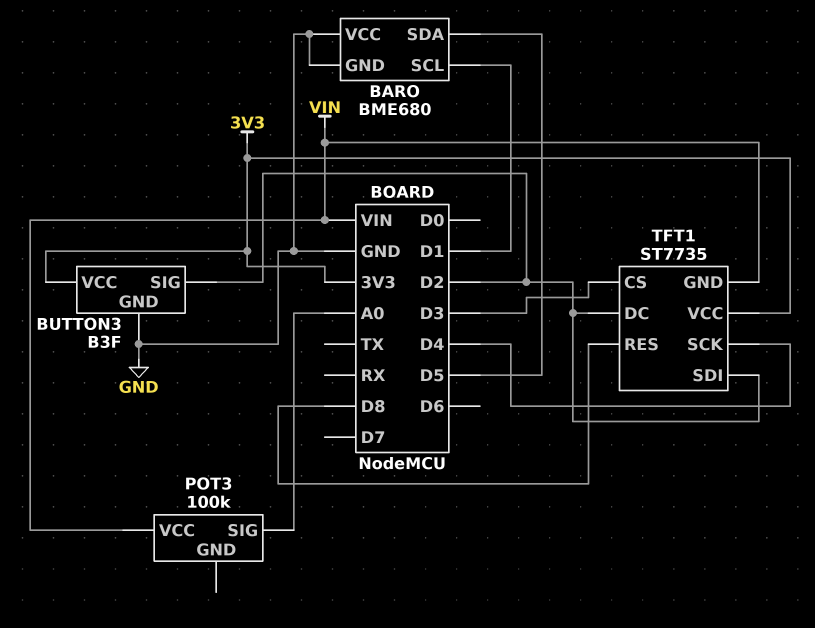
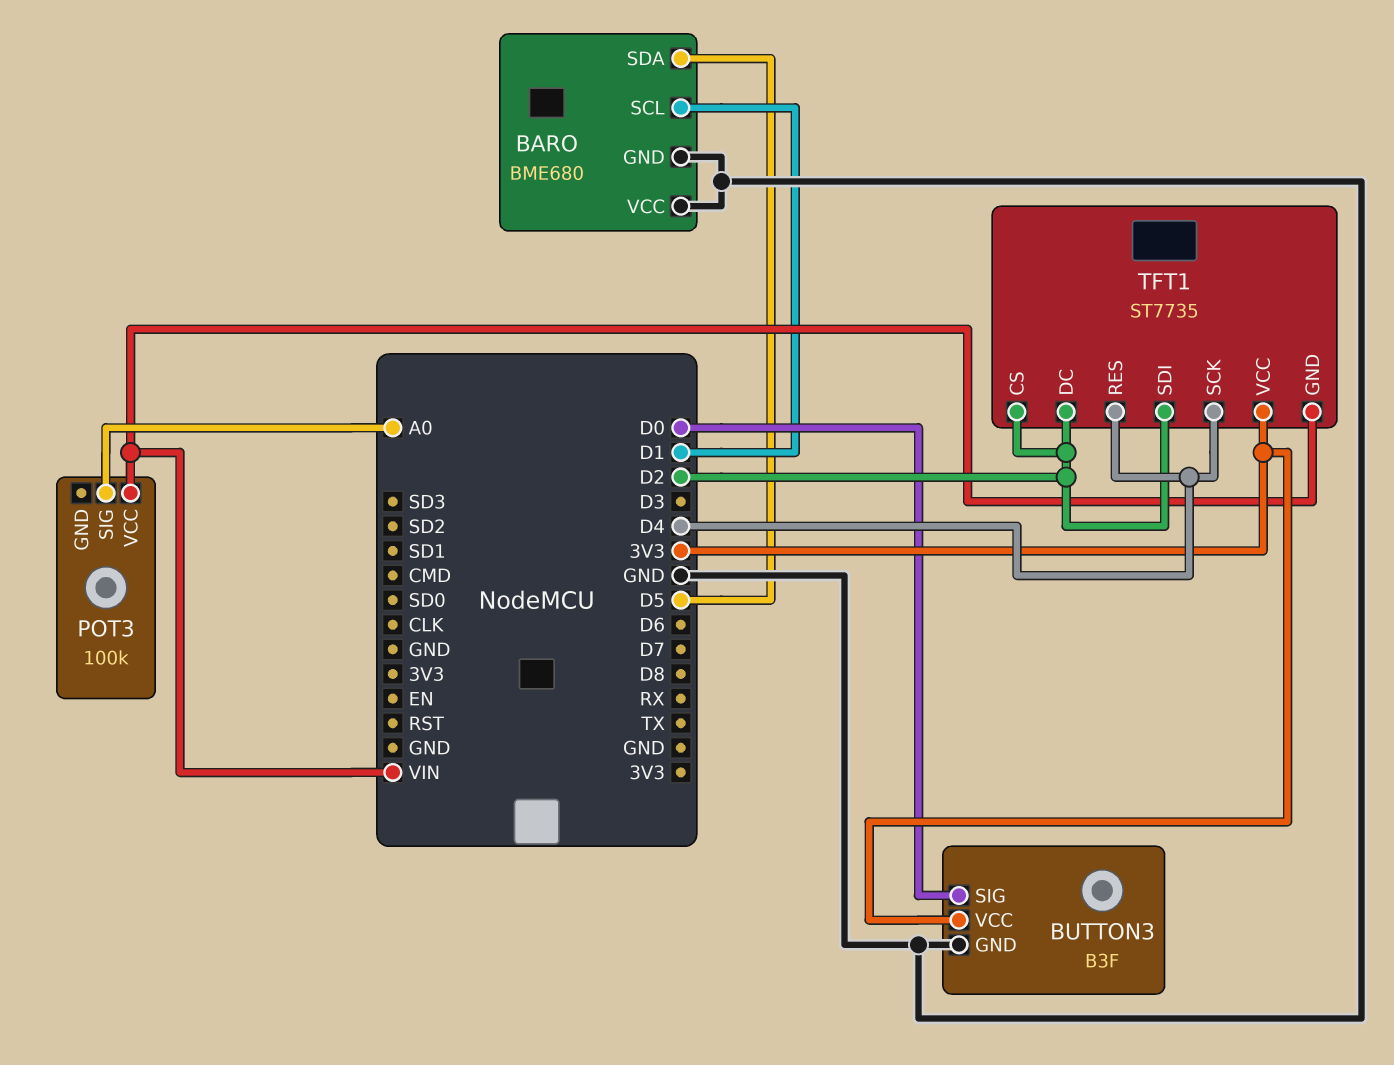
BUTTON3 pin SIG: D2 -> D0
TFT1 pin CS: D3 -> D2
TFT1 pin RES: D8 -> D4

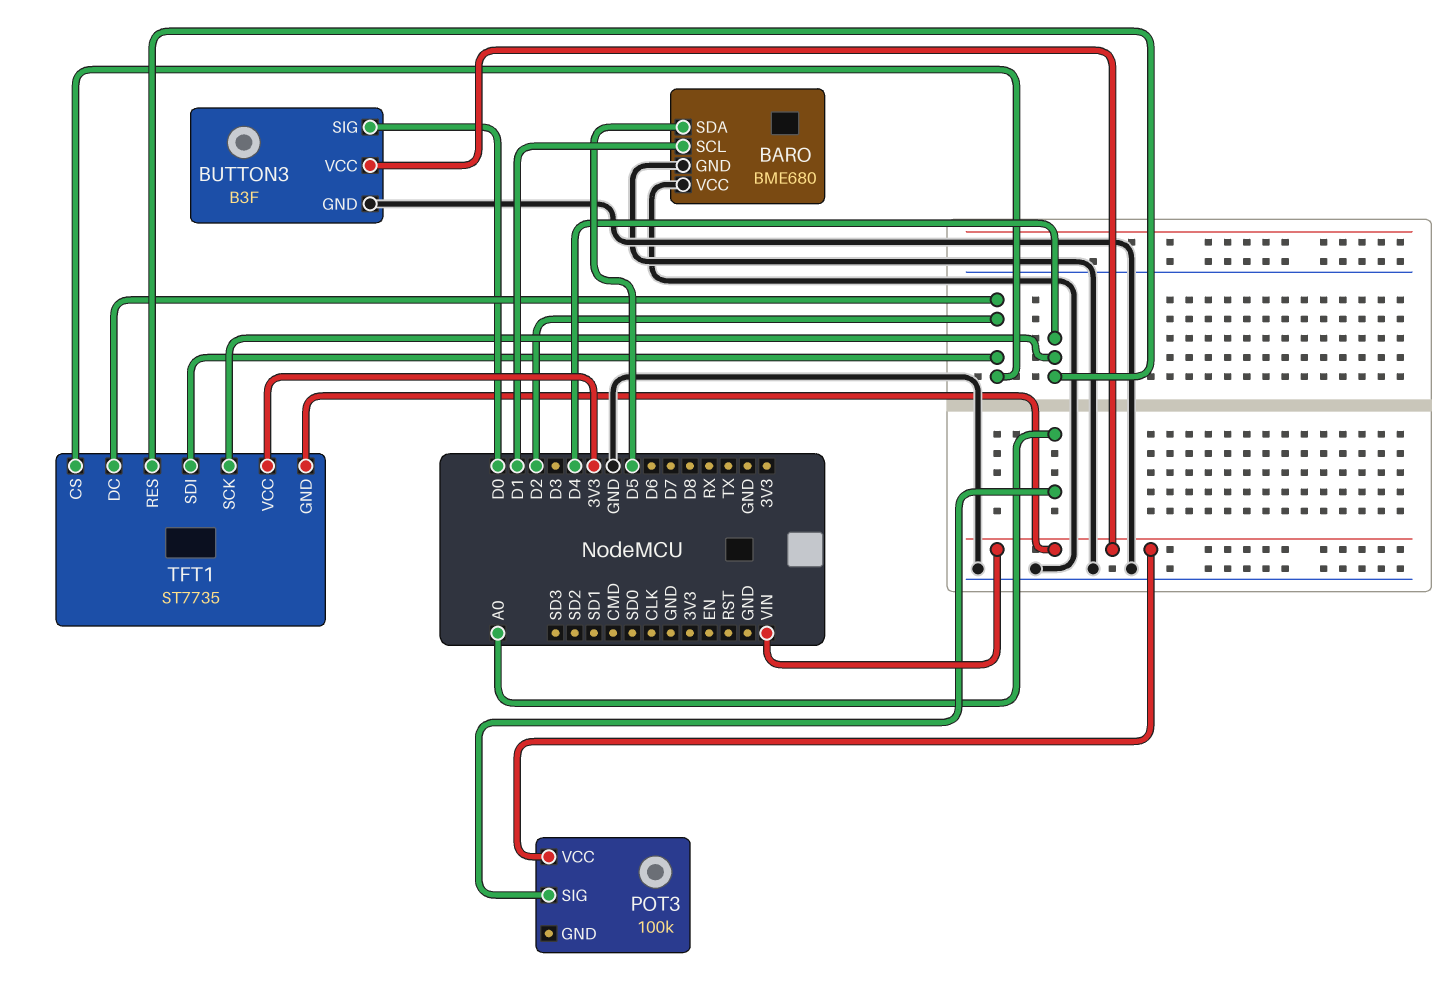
BUTTON3 pin VCC: 3V3 -> VIN

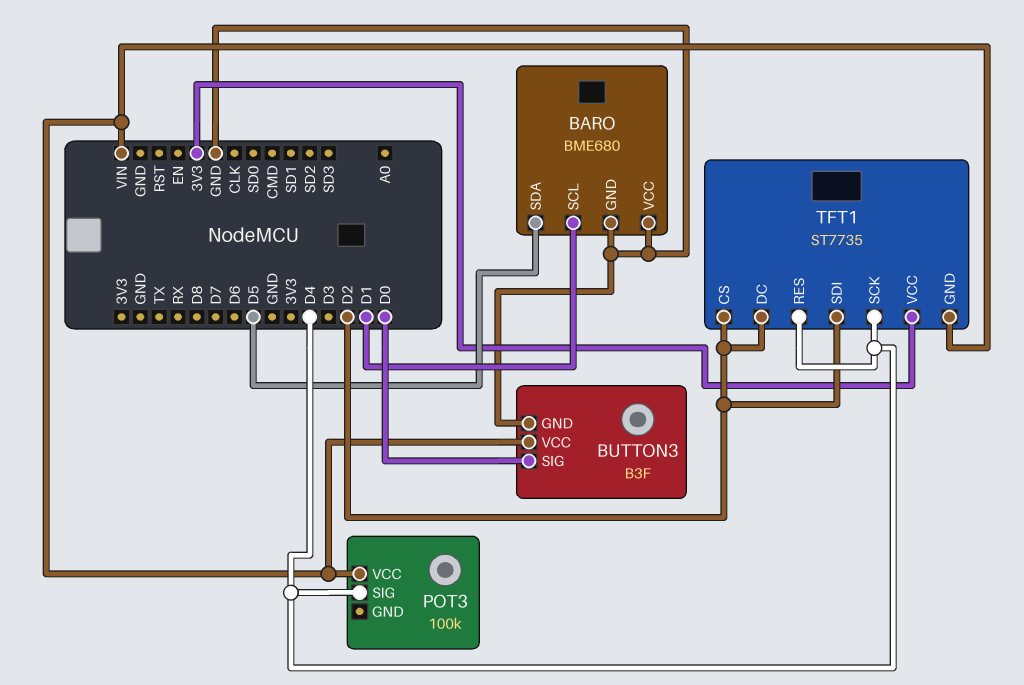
POT3 pin SIG: A0 -> D4

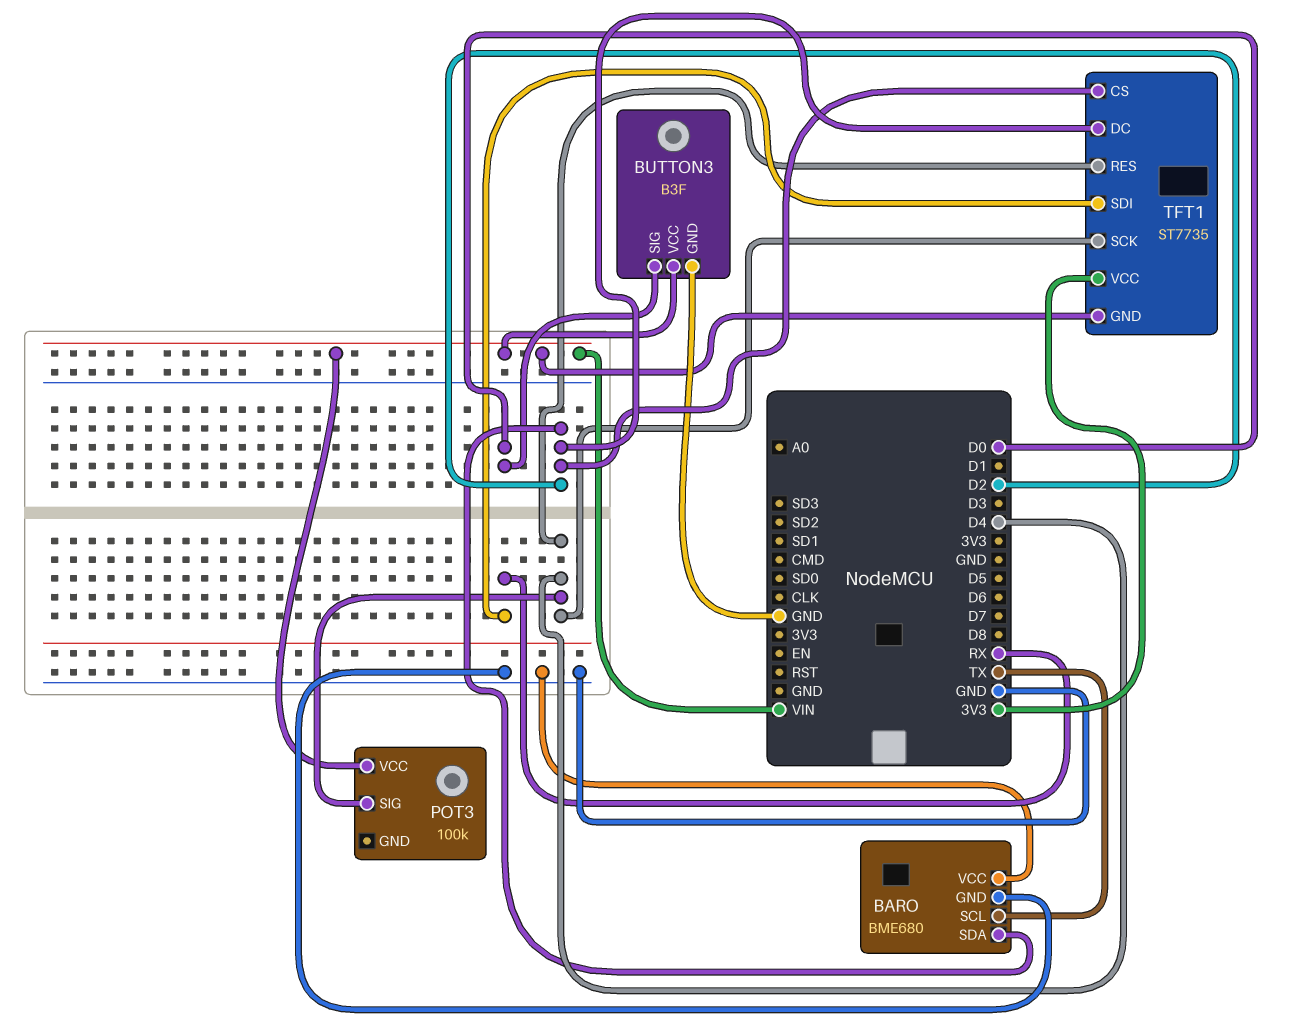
BARO pin SCL: D1 -> TX
BARO pin SDA: D5 -> D2
TFT1 pin SDI: D2 -> RX

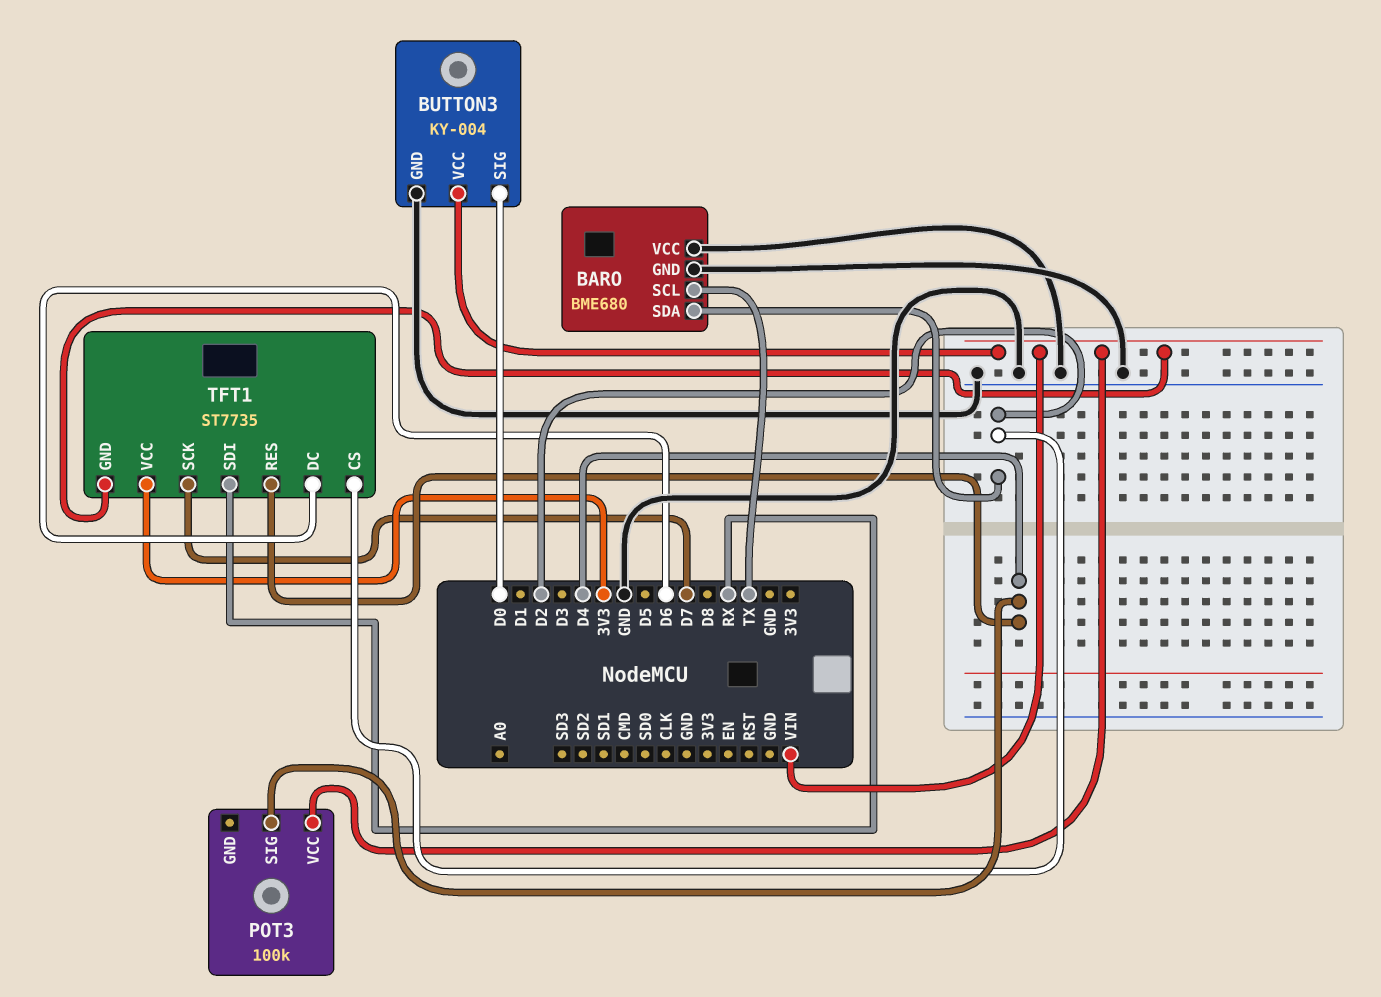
BUTTON3: B3F -> KY-004
TFT1 pin DC: D2 -> D6
TFT1 pin SCK: D4 -> D7

